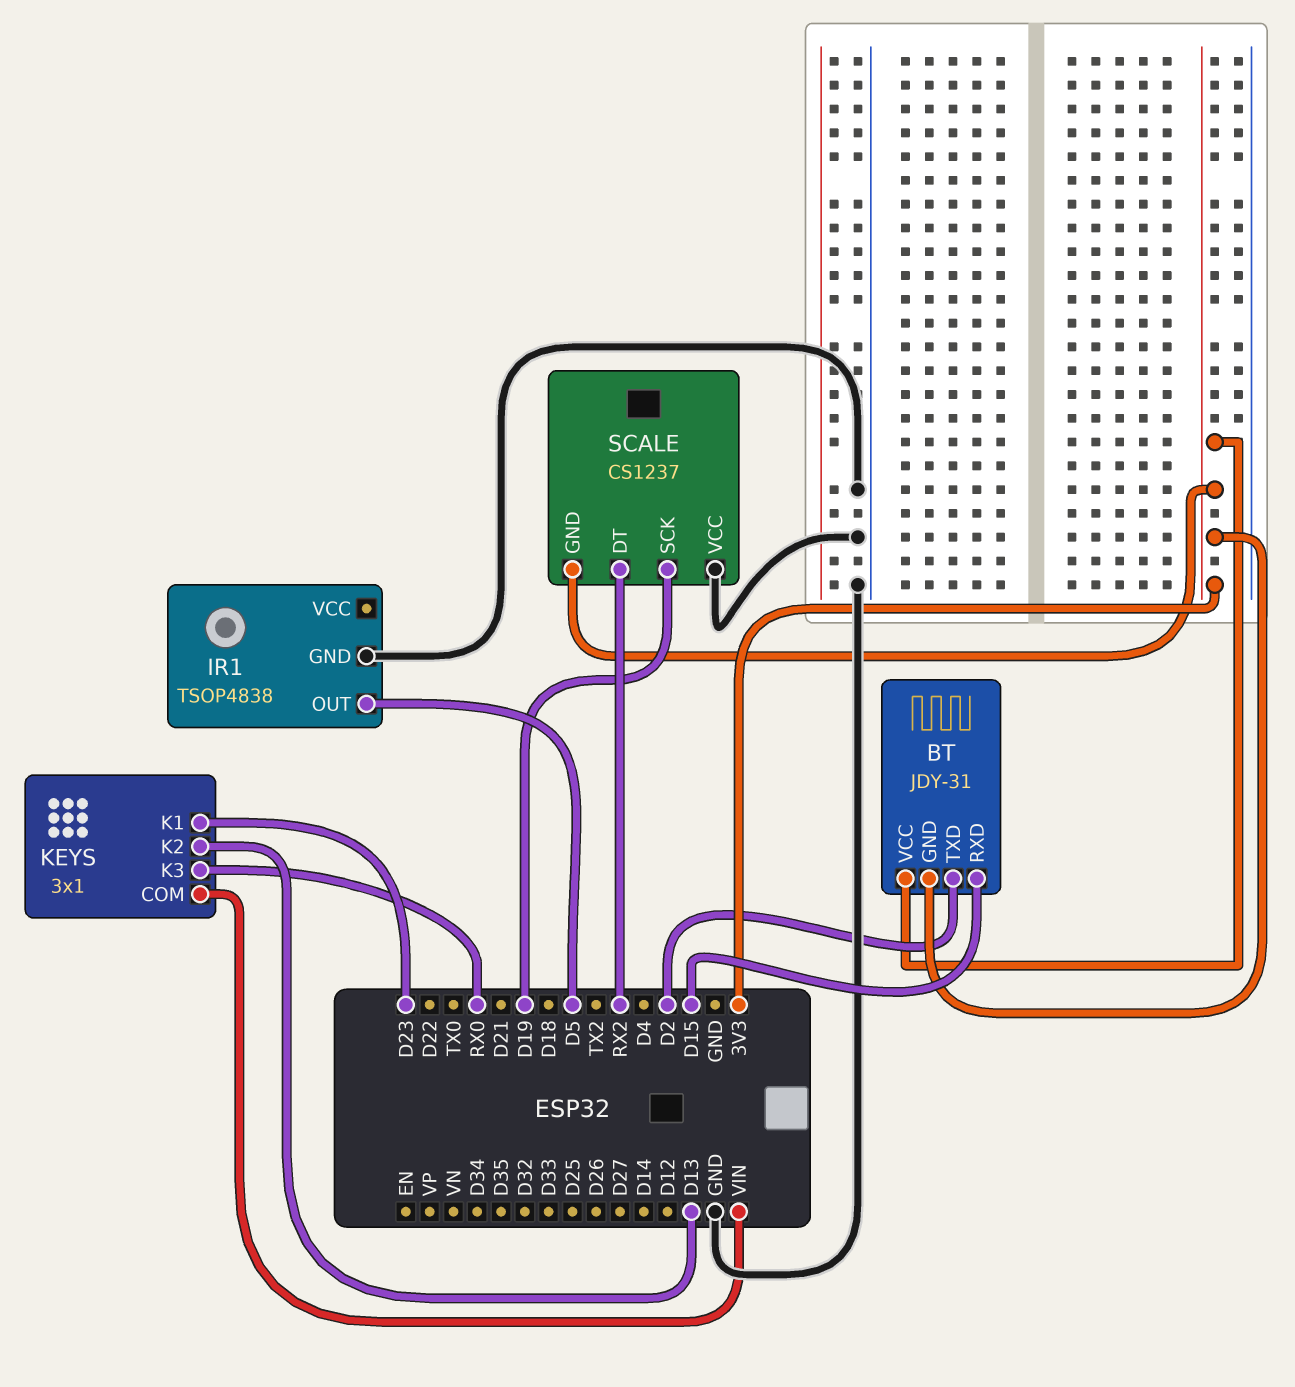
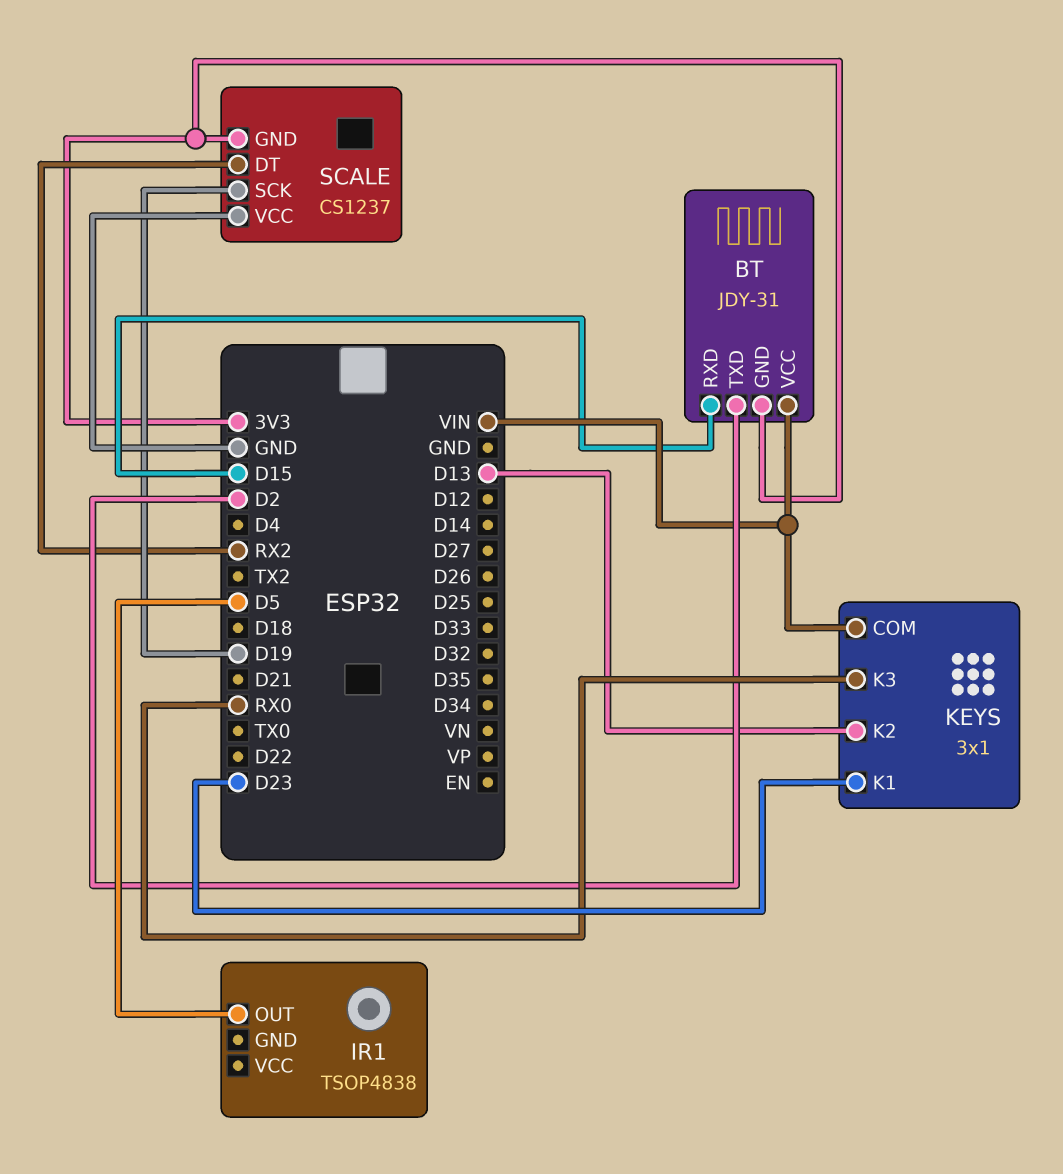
BT pin VCC: 3V3 -> VIN
IR1 pin GND: GND -> none

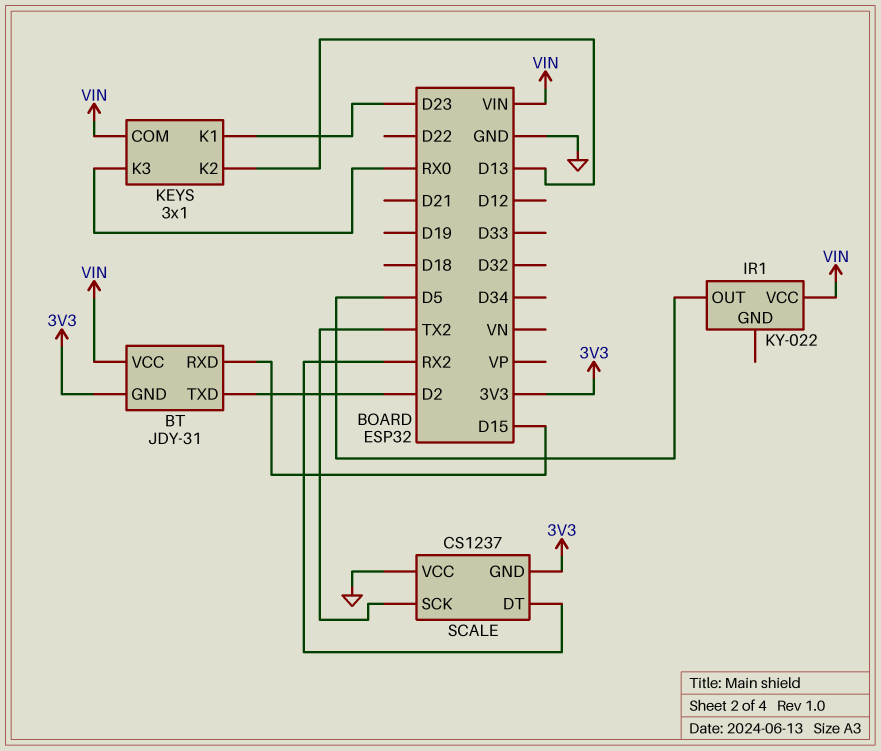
IR1: TSOP4838 -> KY-022
IR1 pin VCC: none -> VIN
SCALE pin SCK: D19 -> TX2

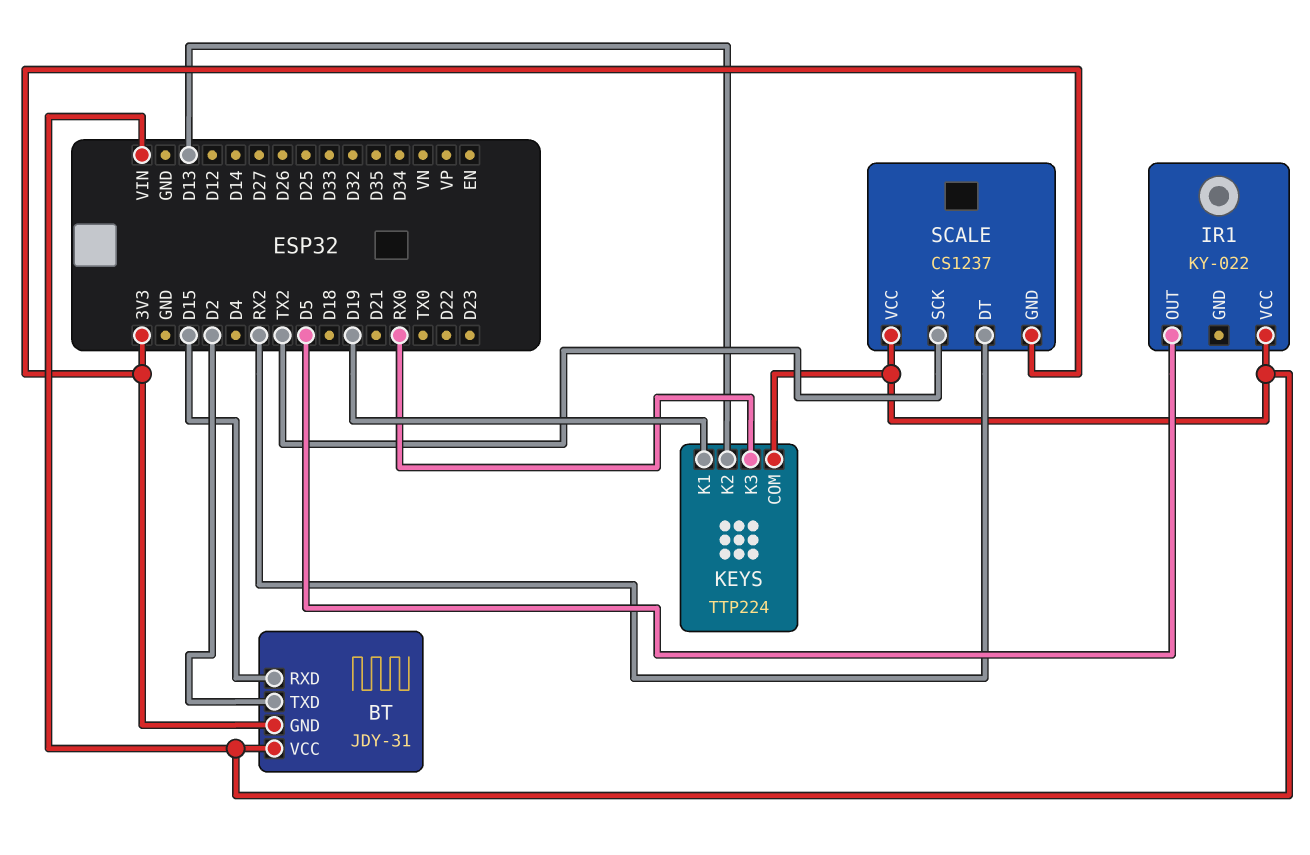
KEYS: 3x1 -> TTP224
KEYS pin K1: D23 -> D19
SCALE pin VCC: GND -> VIN

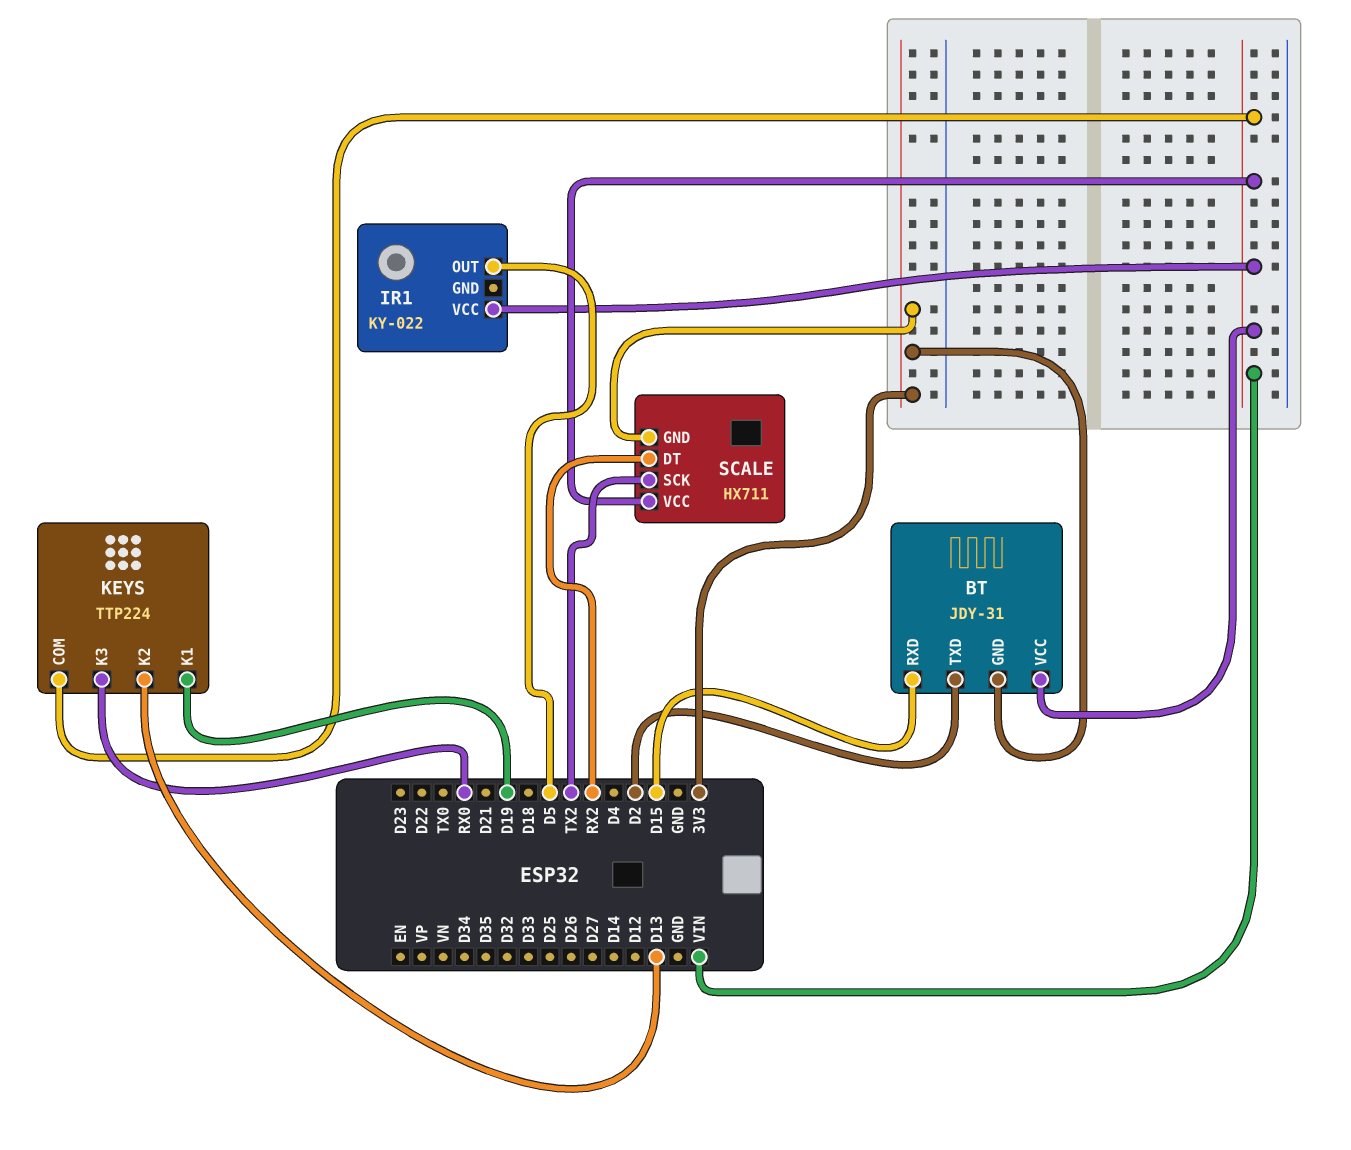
SCALE: CS1237 -> HX711

